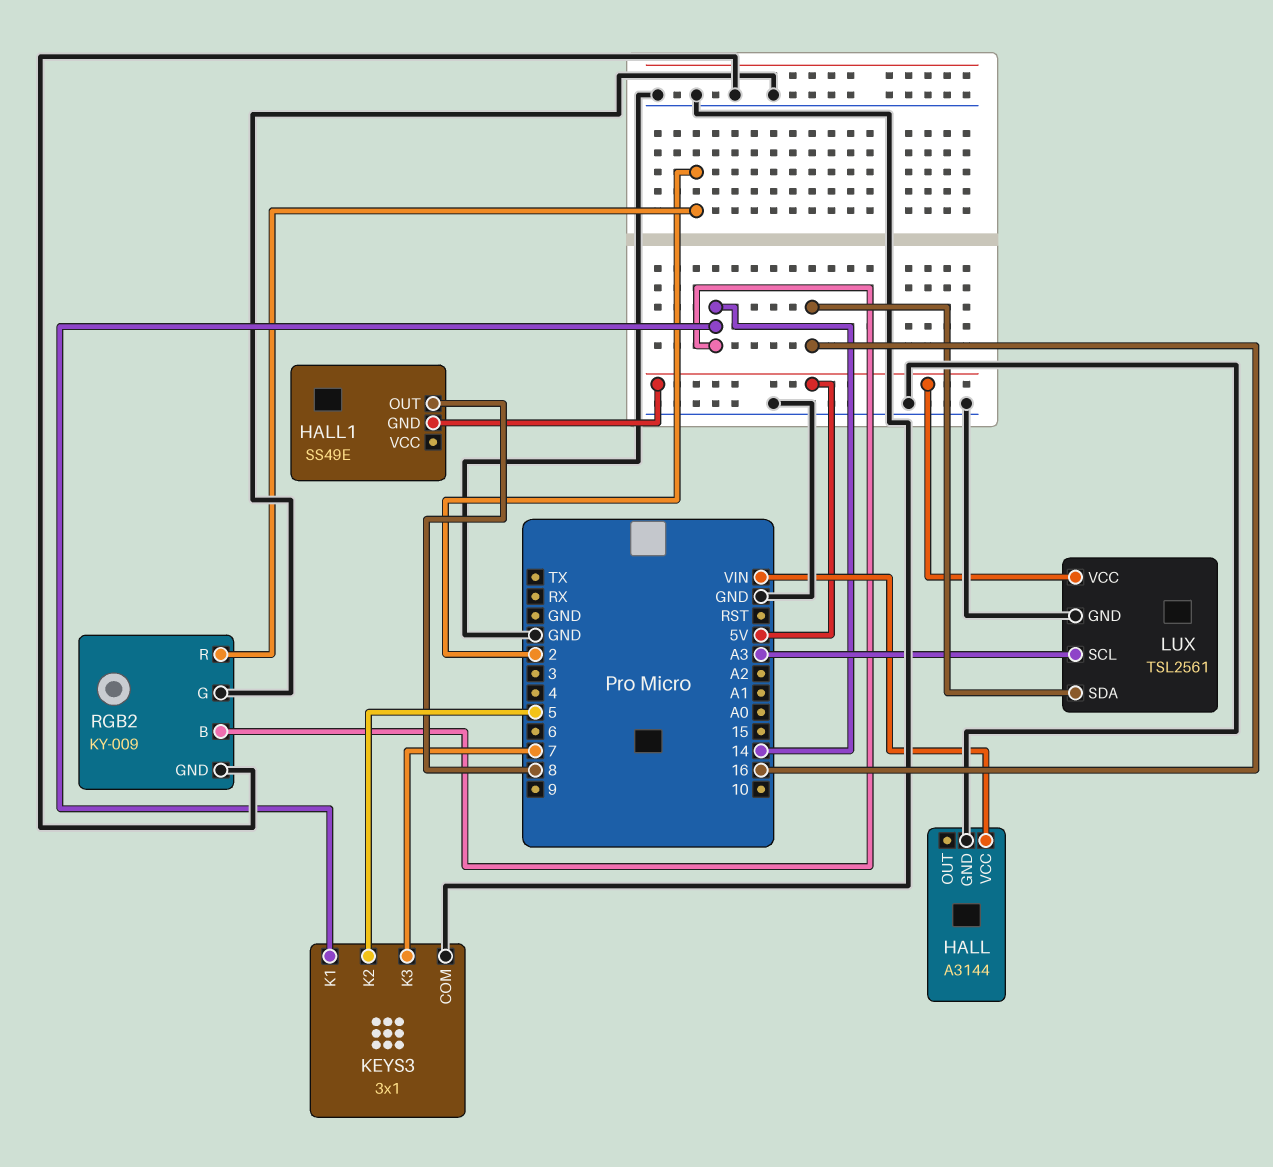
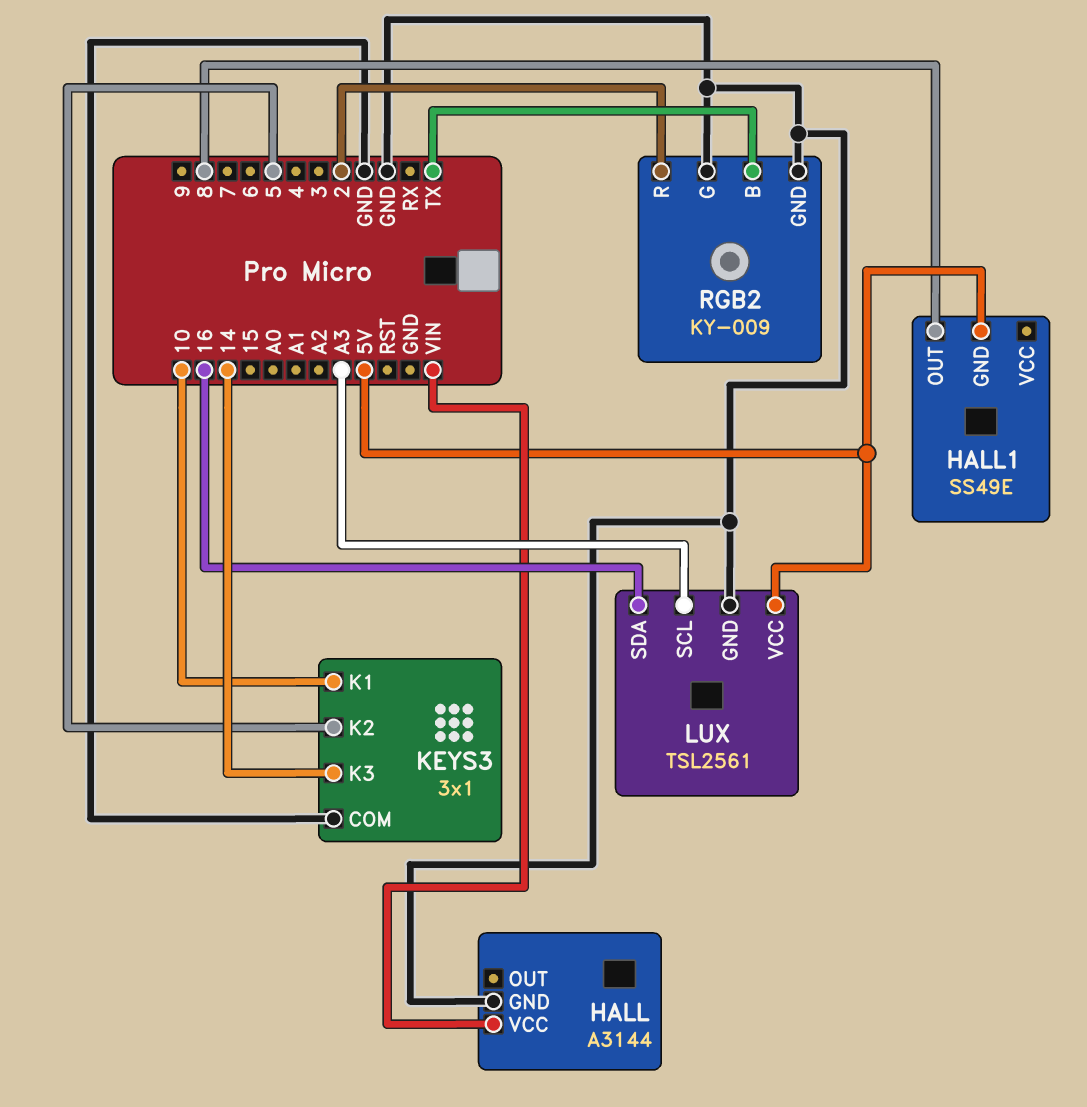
KEYS3 pin K1: 14 -> 10
KEYS3 pin K3: 7 -> 14
RGB2 pin B: 14 -> TX

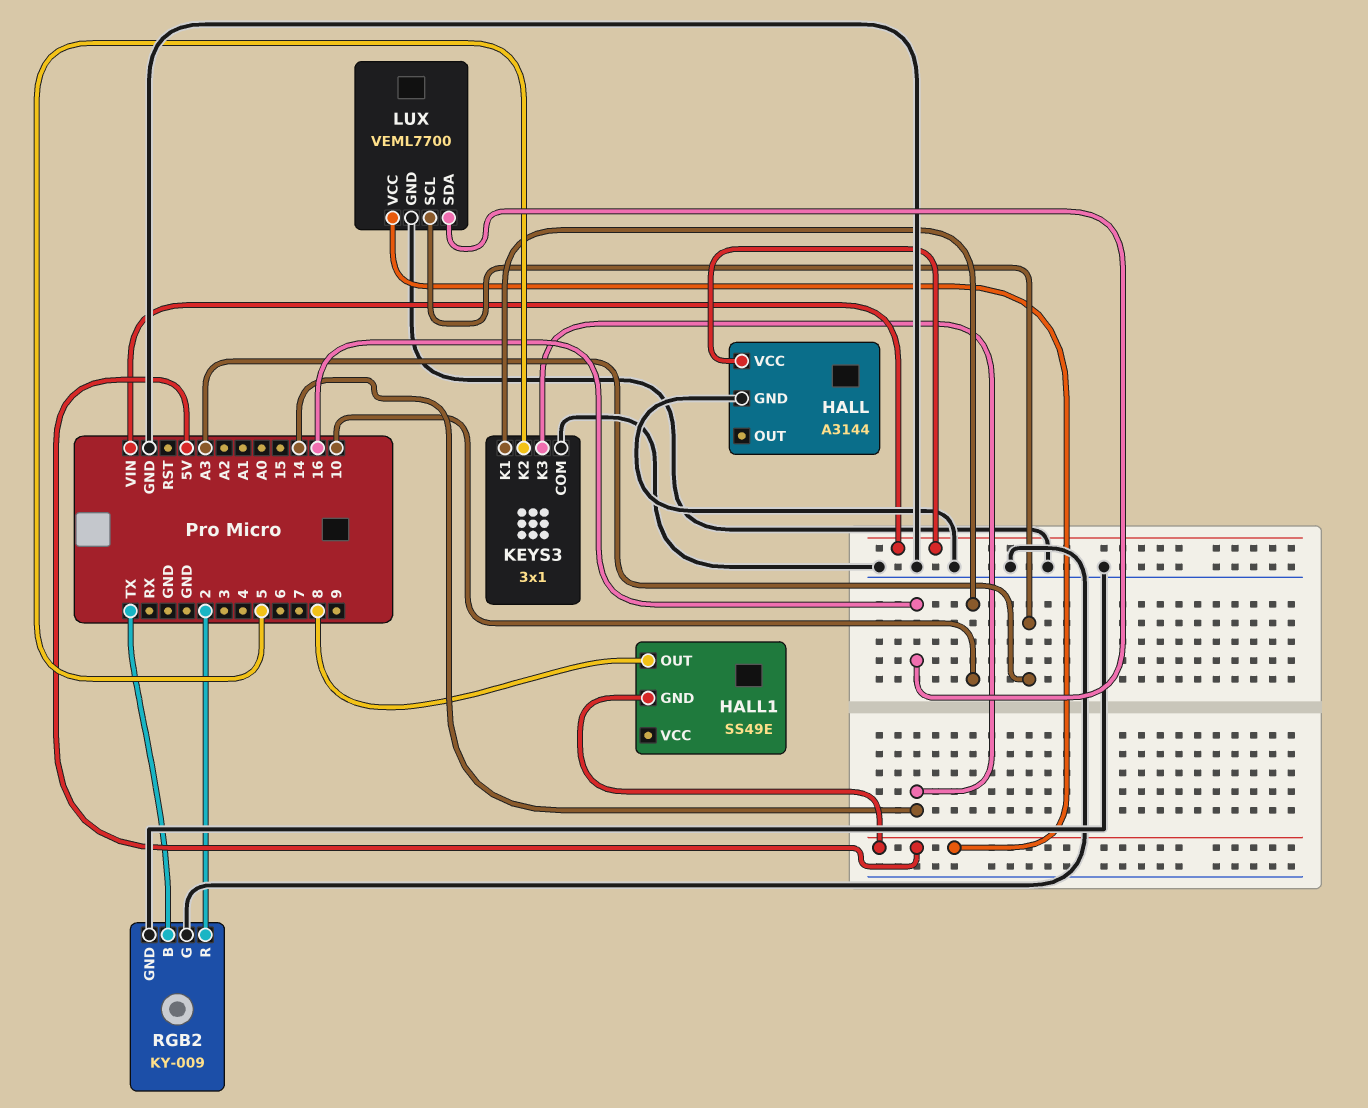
LUX: TSL2561 -> VEML7700

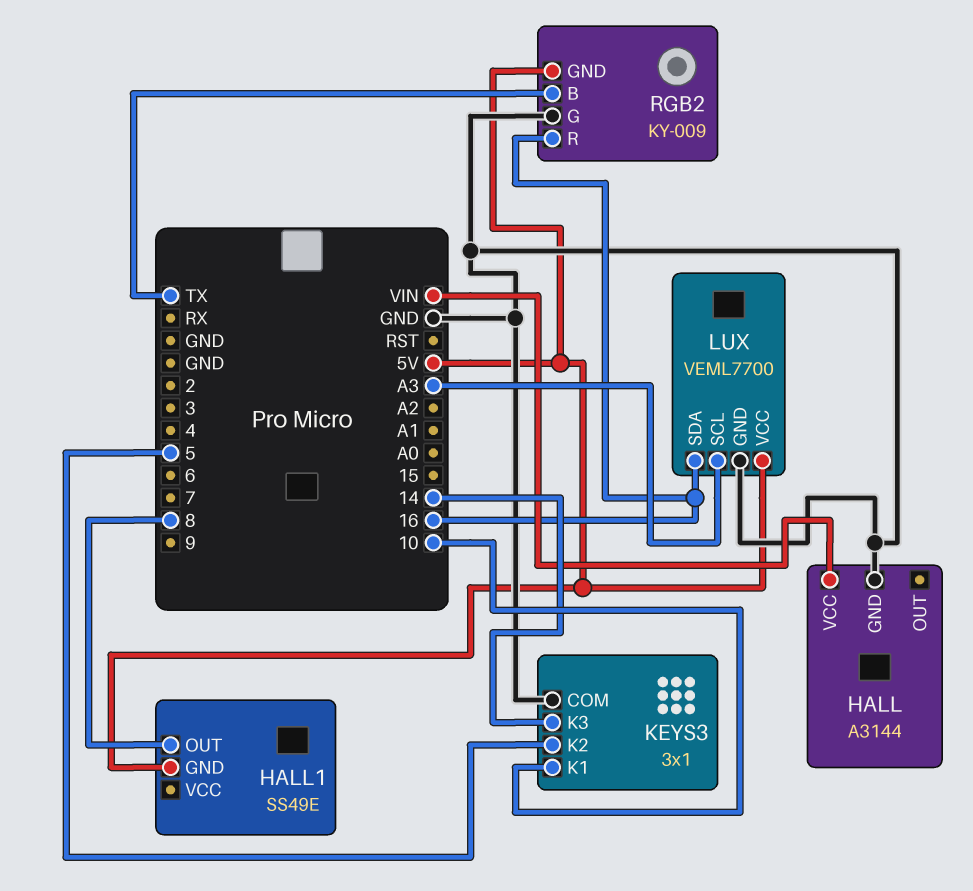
RGB2 pin GND: GND -> 5V
RGB2 pin R: 2 -> 16

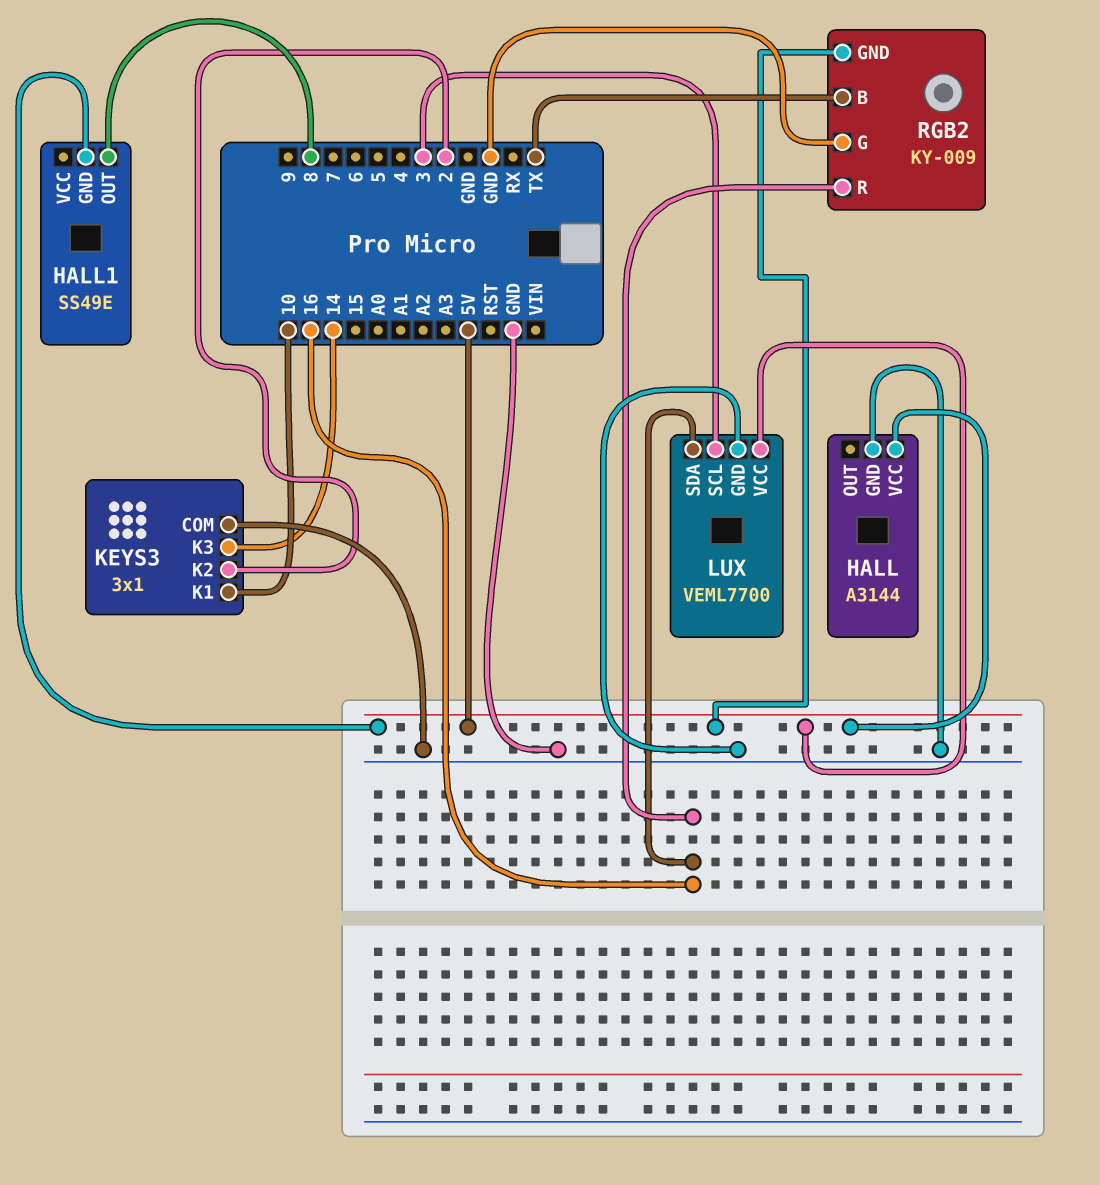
HALL pin VCC: VIN -> 5V
KEYS3 pin K2: 5 -> 2
LUX pin SCL: A3 -> 3

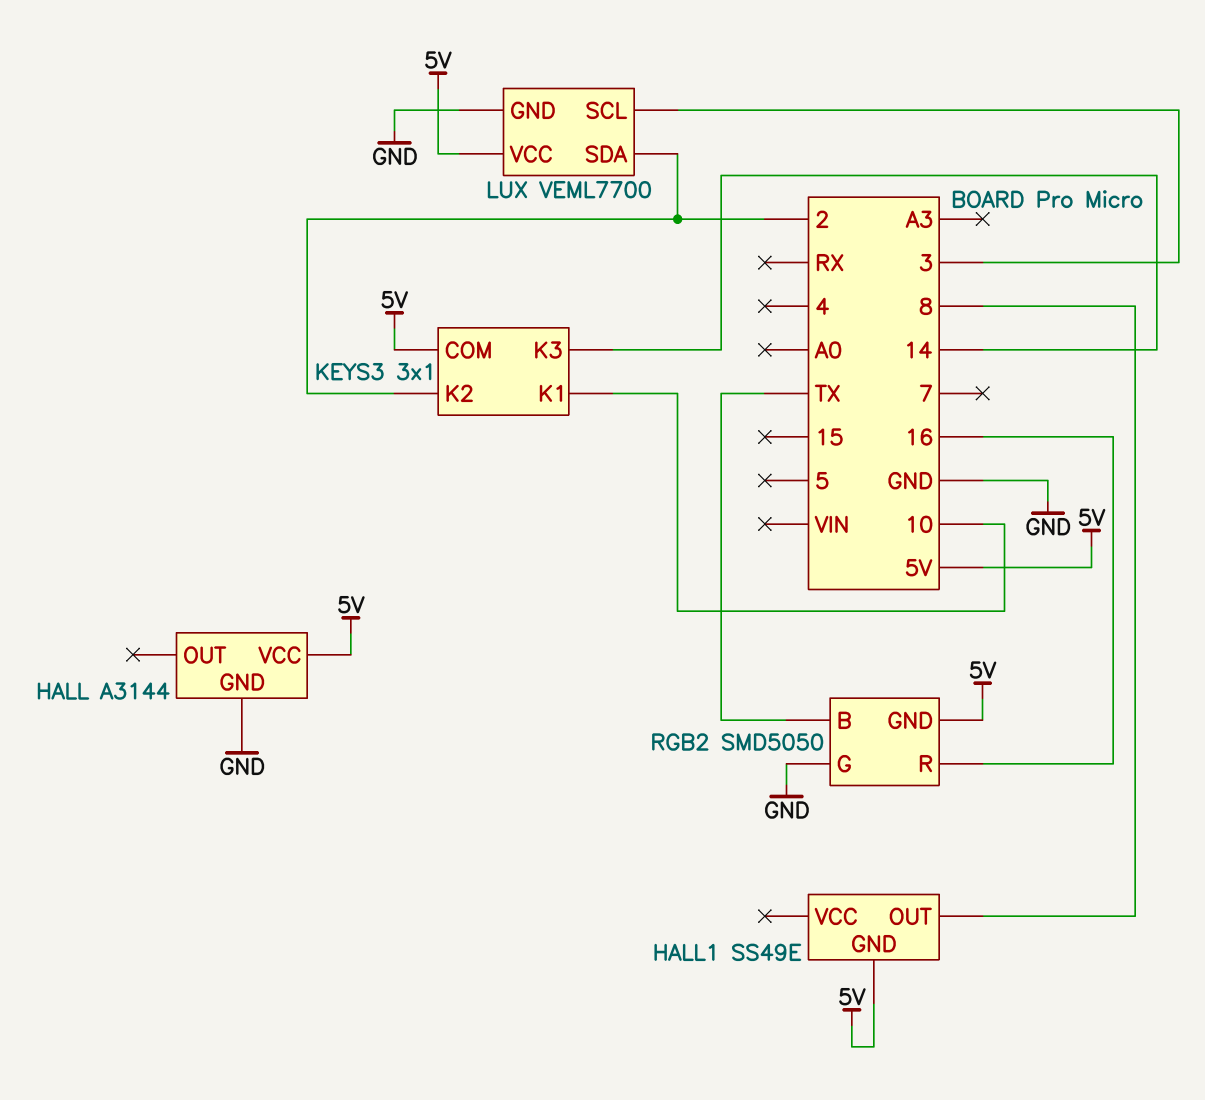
KEYS3 pin COM: GND -> 5V
LUX pin SDA: 16 -> 2
RGB2: KY-009 -> SMD5050

